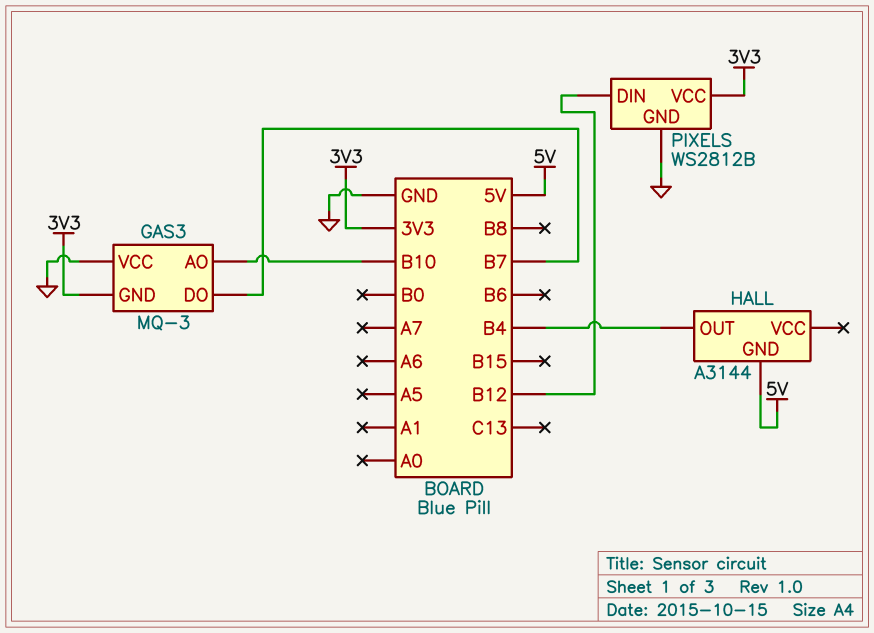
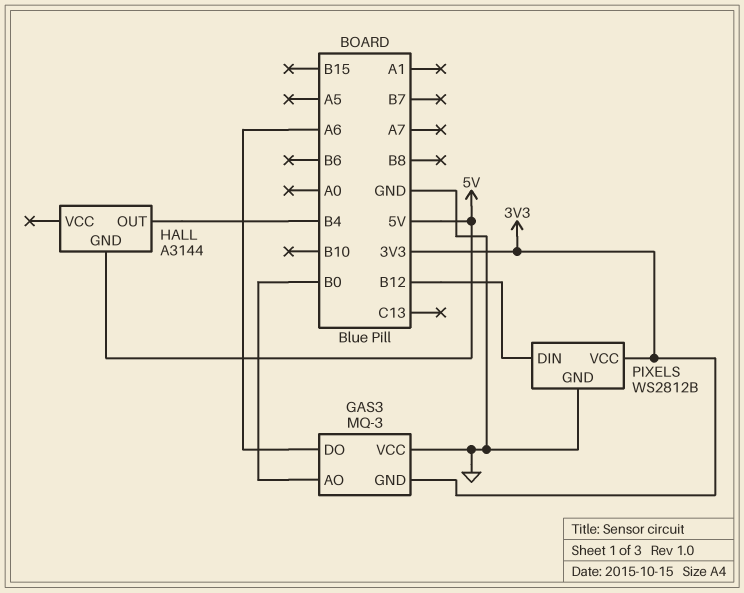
GAS3 pin AO: B10 -> B0
GAS3 pin DO: B7 -> A6

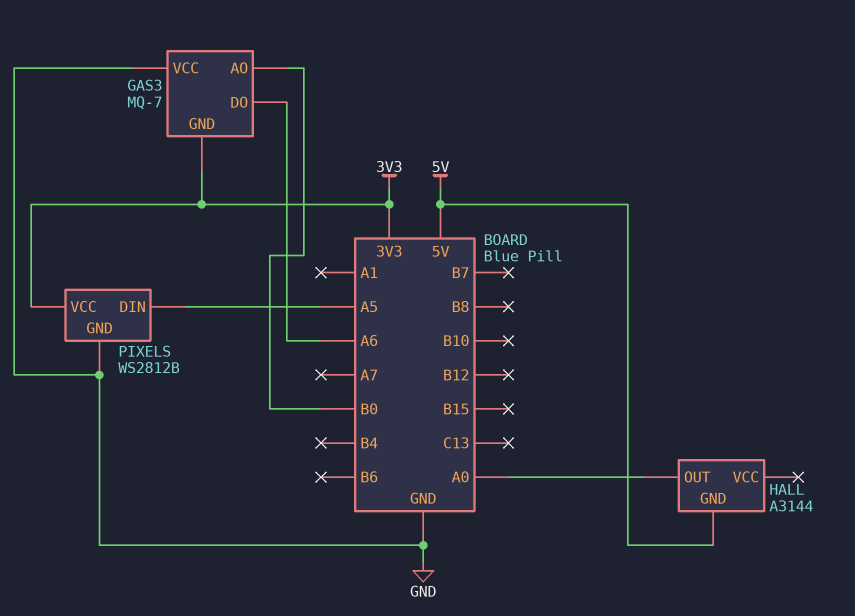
GAS3: MQ-3 -> MQ-7
HALL pin OUT: B4 -> A0
PIXELS pin DIN: B12 -> A5

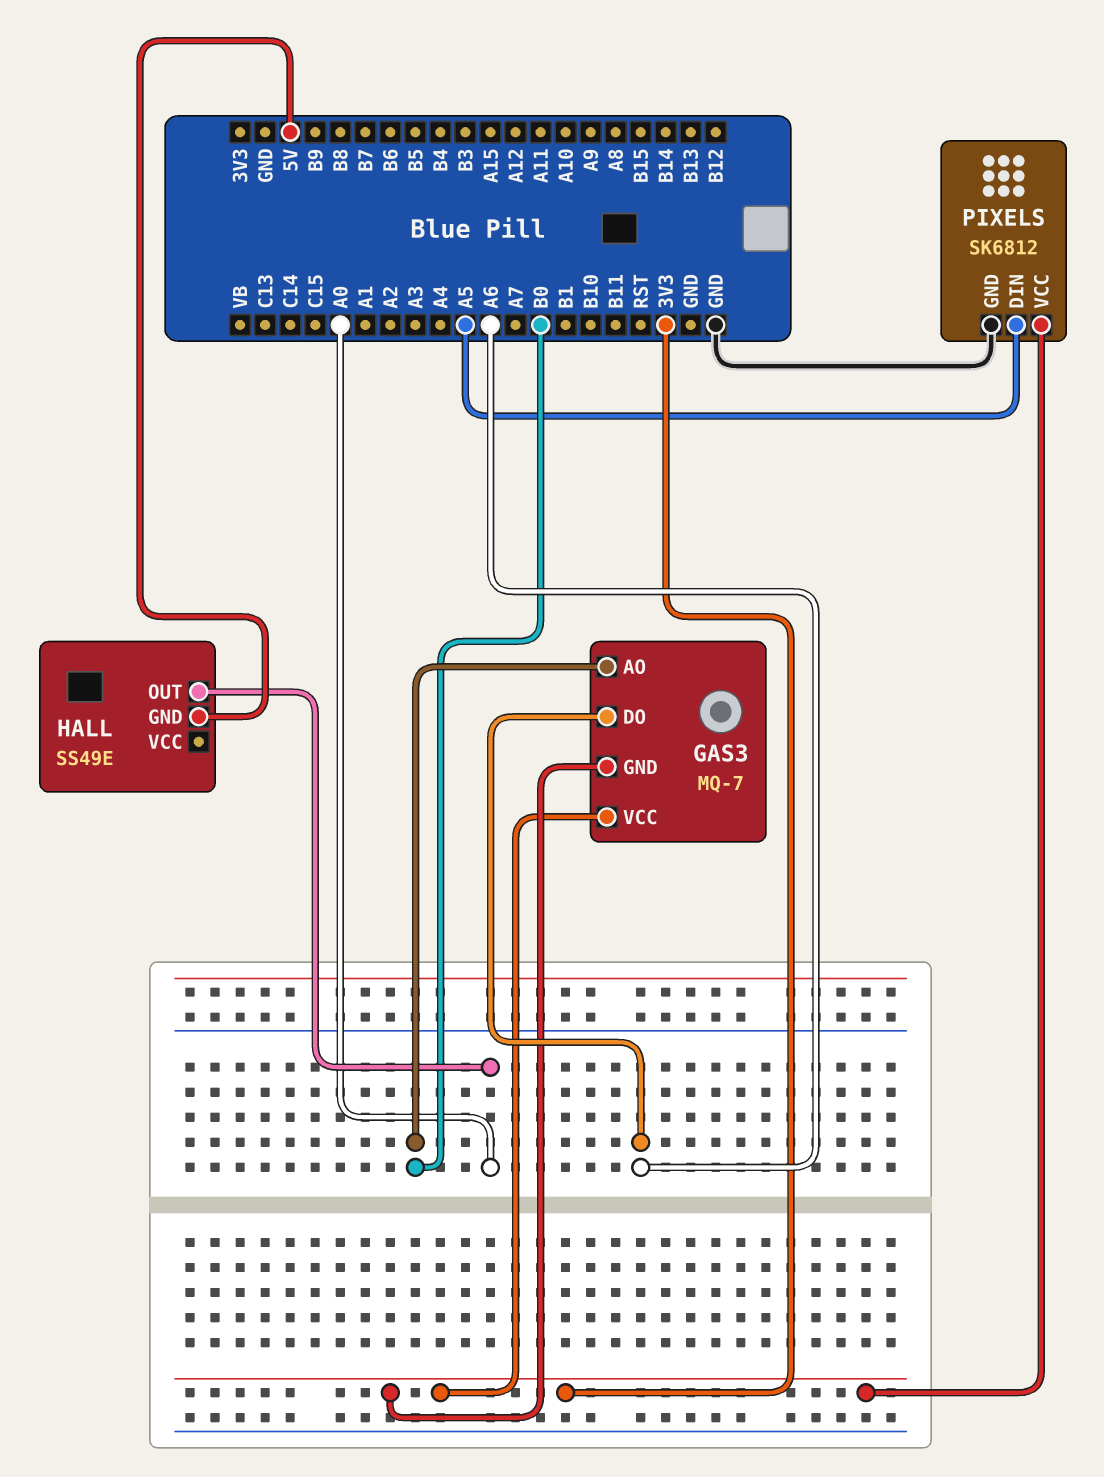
GAS3 pin VCC: GND -> 3V3
HALL: A3144 -> SS49E
PIXELS: WS2812B -> SK6812

